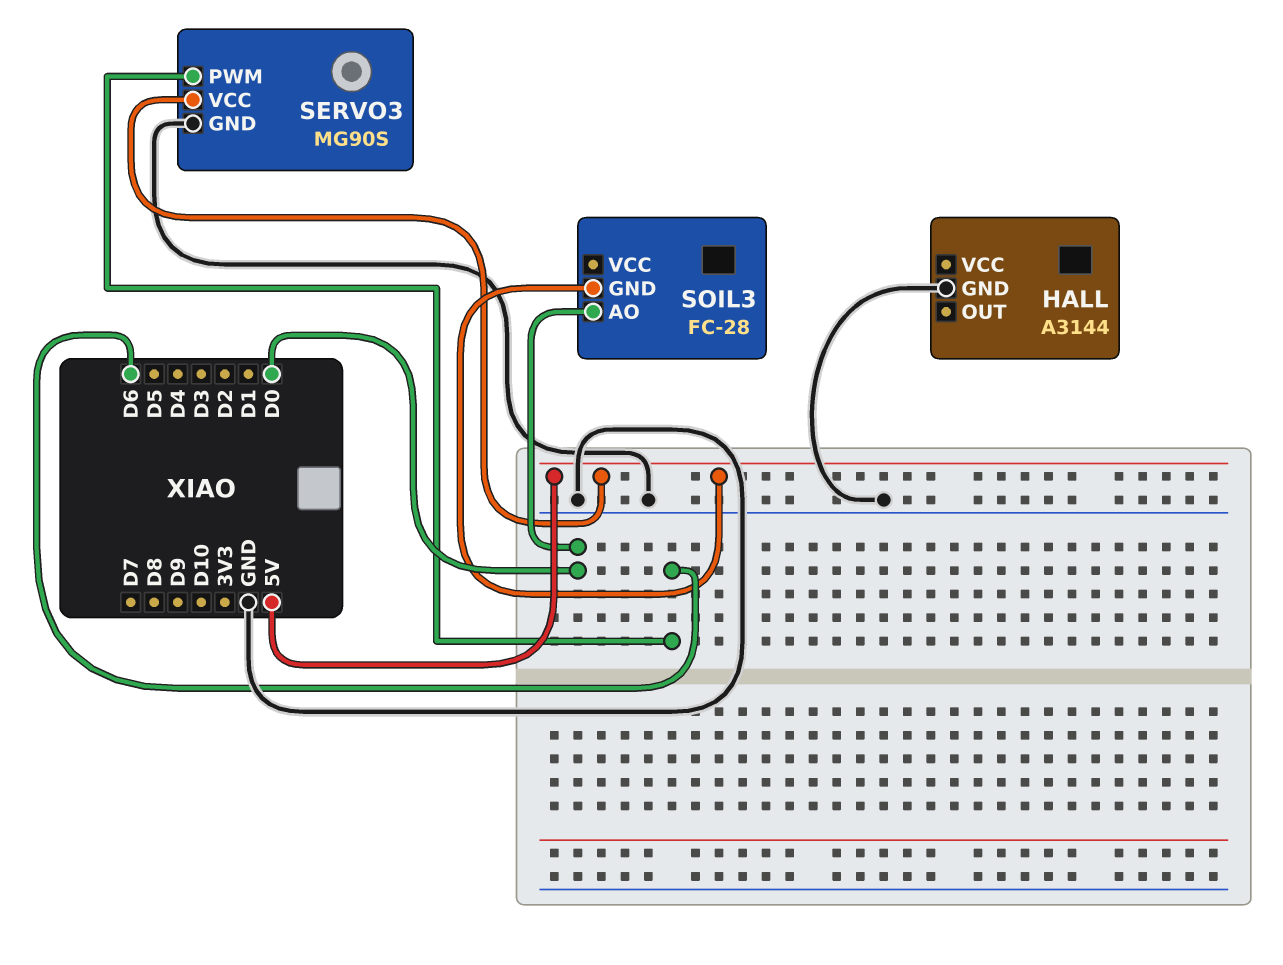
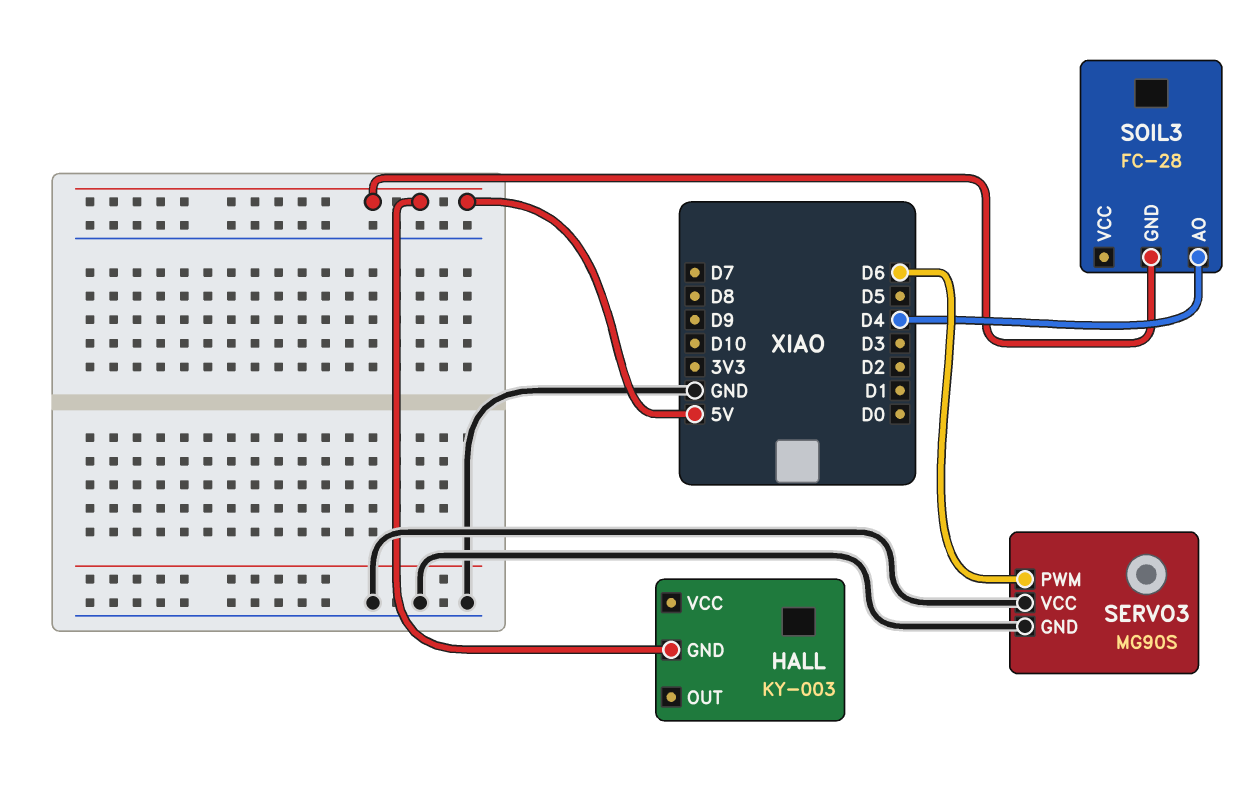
HALL: A3144 -> KY-003
HALL pin GND: GND -> 5V
SERVO3 pin VCC: 5V -> GND
SOIL3 pin AO: D0 -> D4

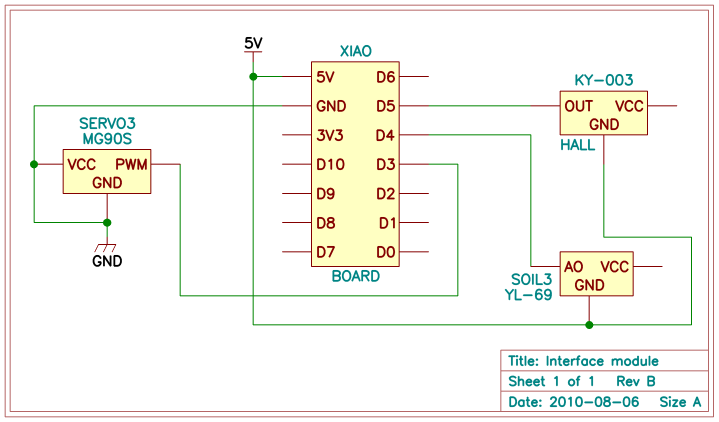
HALL pin OUT: none -> D5
SERVO3 pin PWM: D6 -> D3
SOIL3: FC-28 -> YL-69

